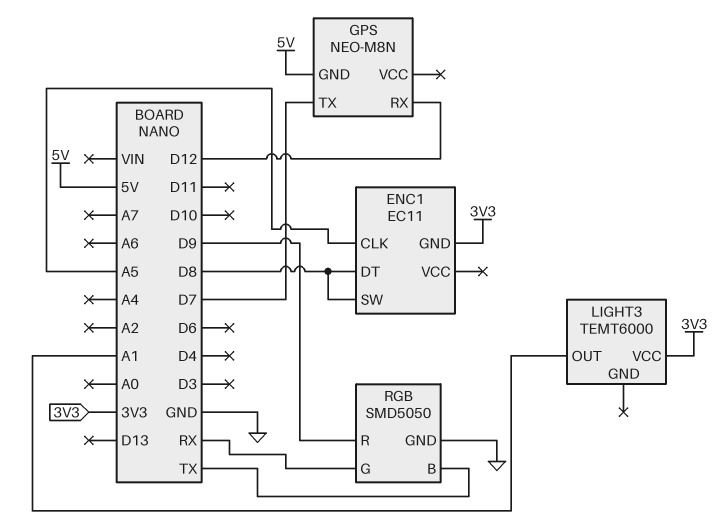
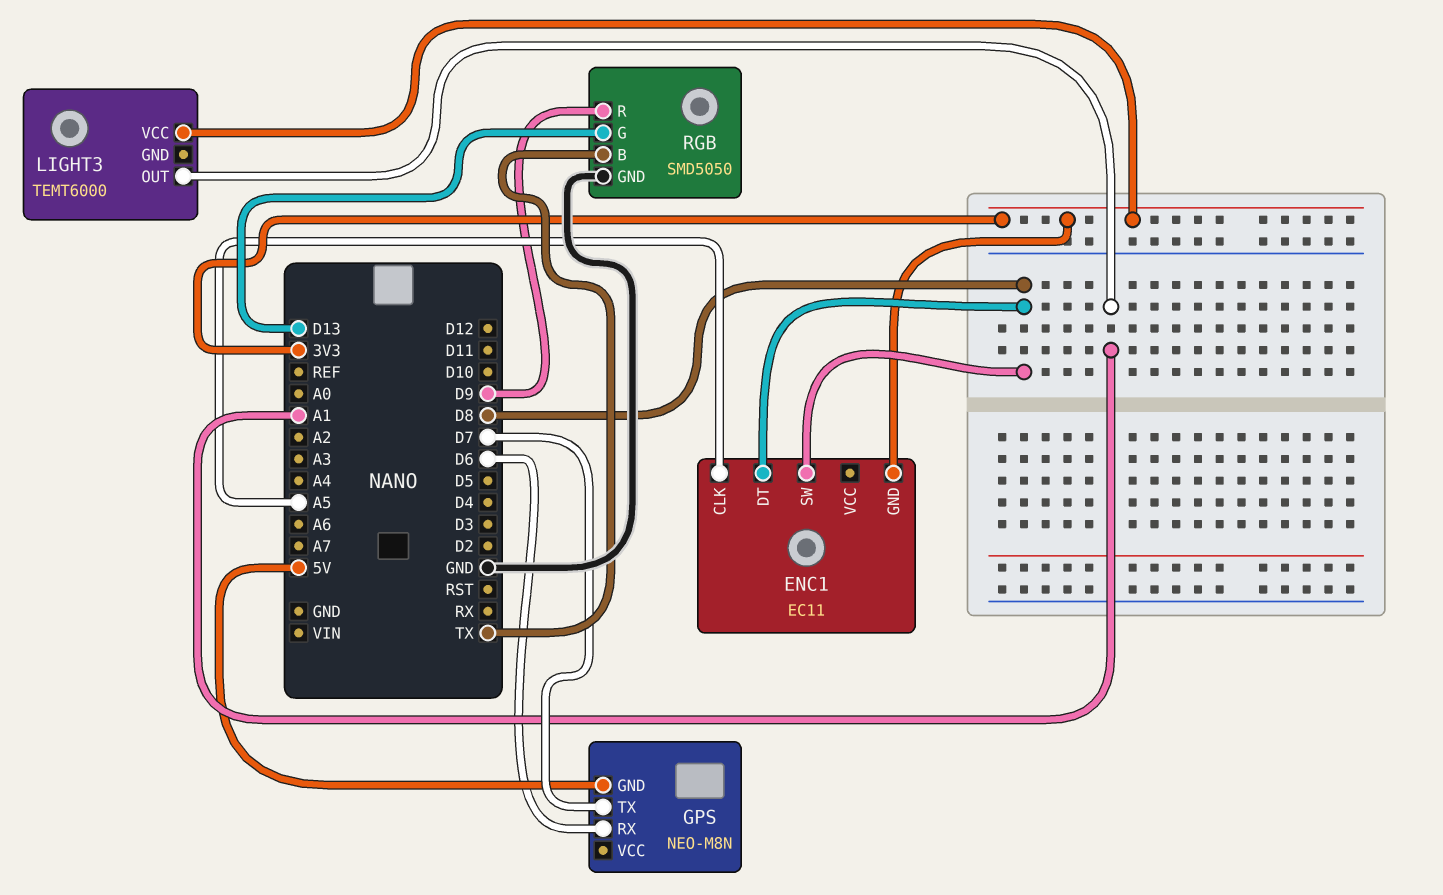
GPS pin RX: D12 -> D6
RGB pin G: RX -> D13

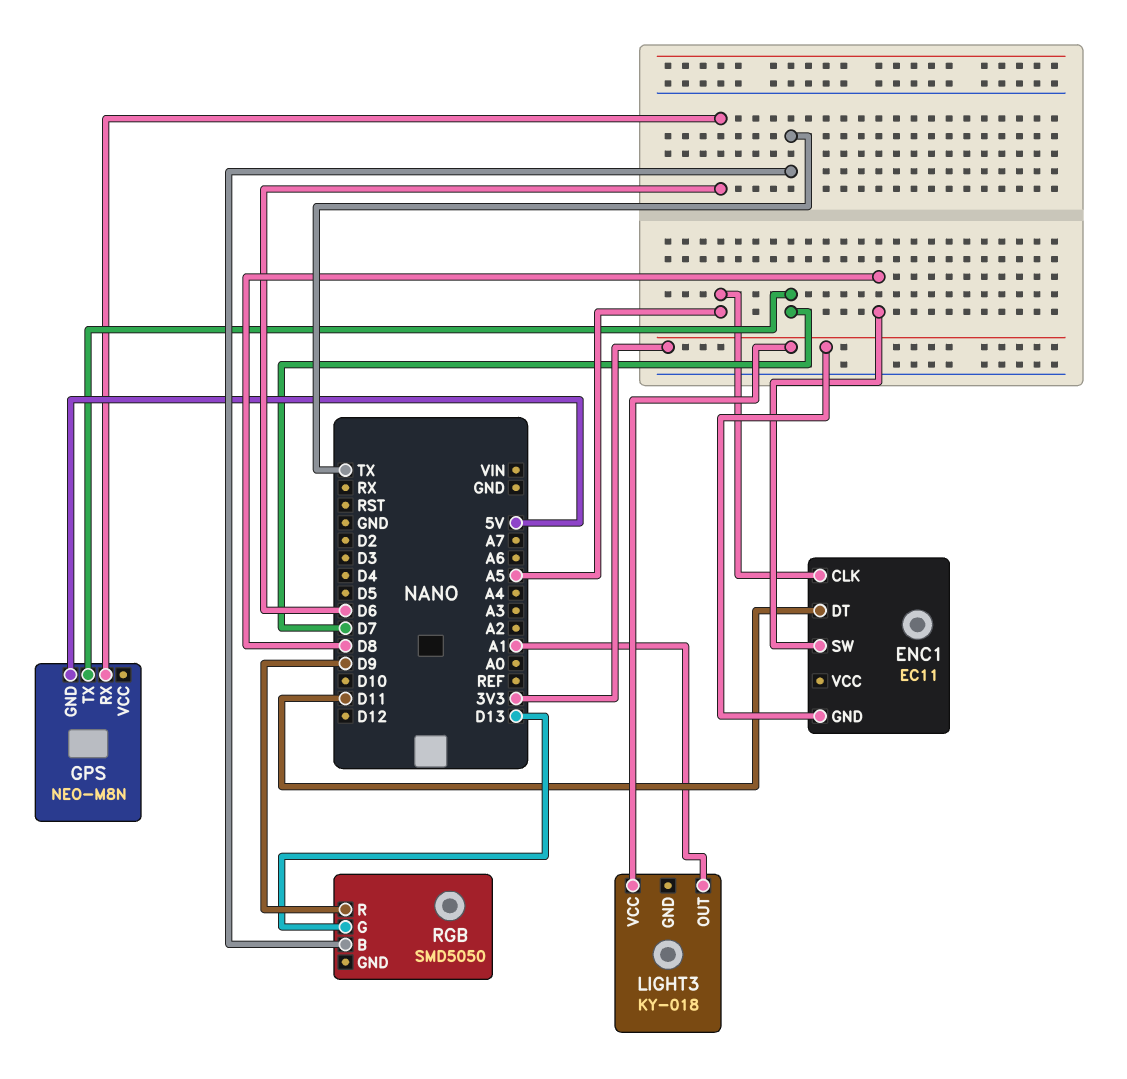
ENC1 pin DT: D8 -> D11
LIGHT3: TEMT6000 -> KY-018
RGB pin GND: GND -> none

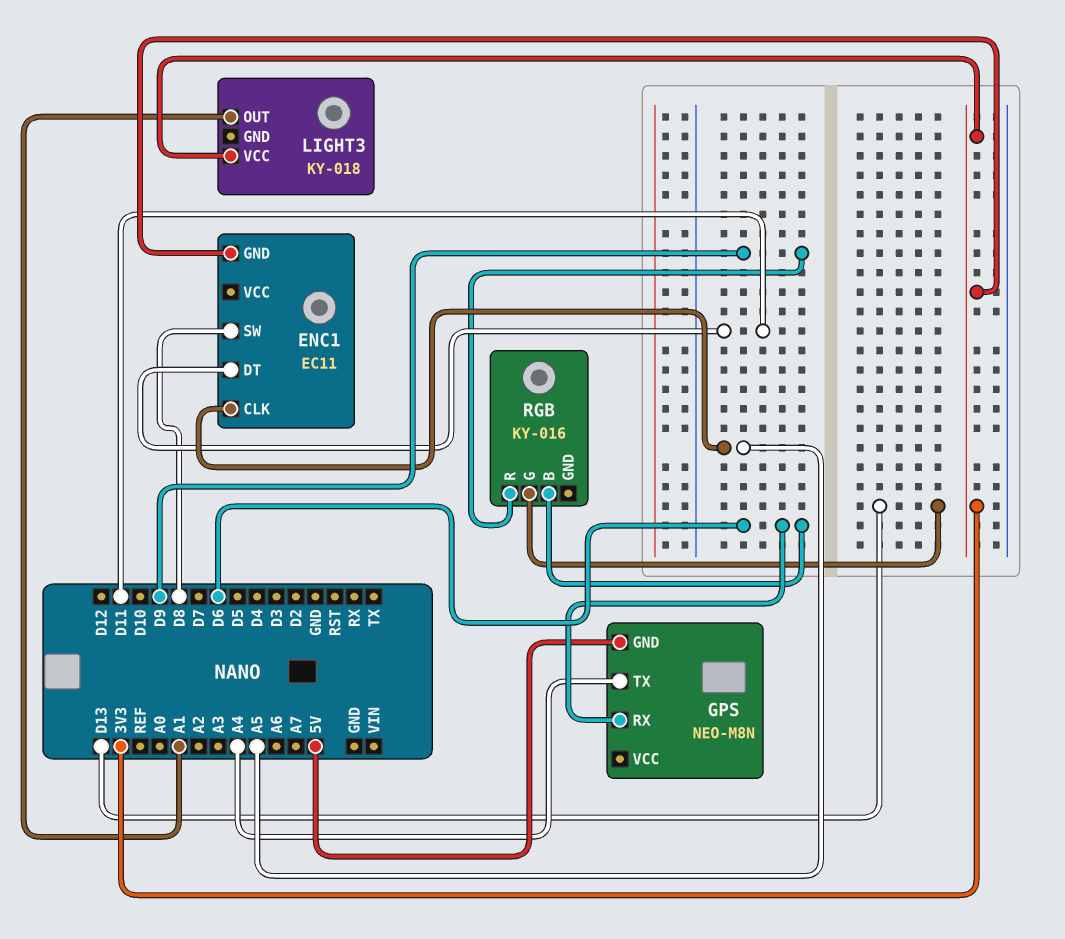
GPS pin TX: D7 -> A4
RGB: SMD5050 -> KY-016
RGB pin B: TX -> D6

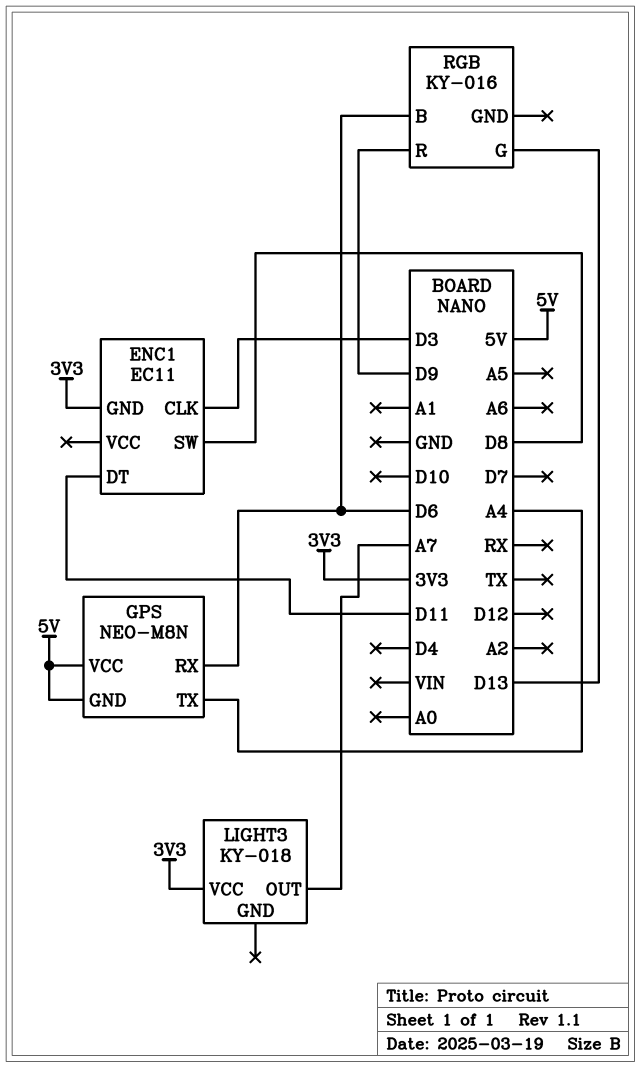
ENC1 pin CLK: A5 -> D3
GPS pin VCC: none -> 5V
LIGHT3 pin OUT: A1 -> A7

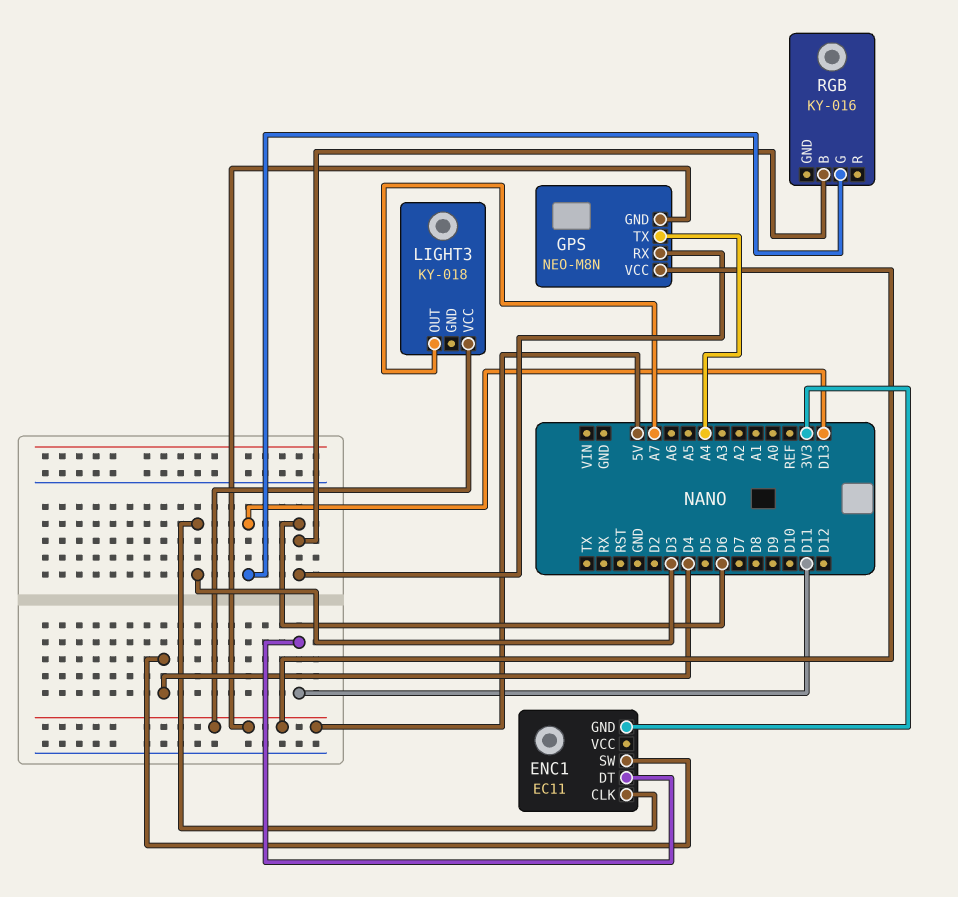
ENC1 pin SW: D8 -> D4
LIGHT3 pin VCC: 3V3 -> 5V
RGB pin R: D9 -> none

